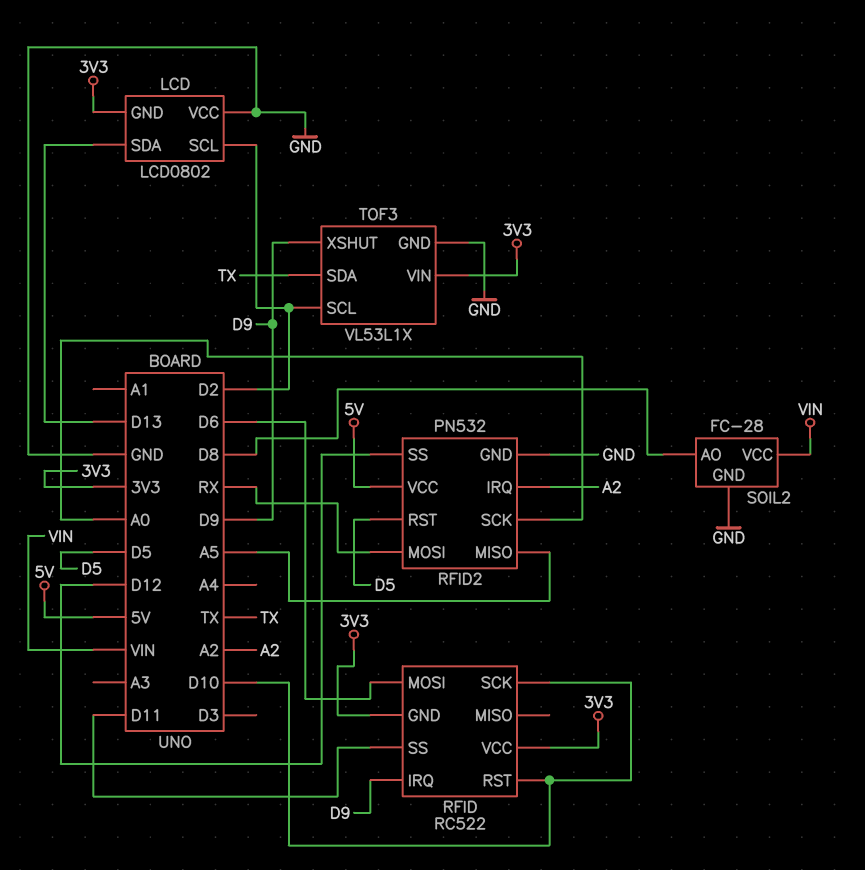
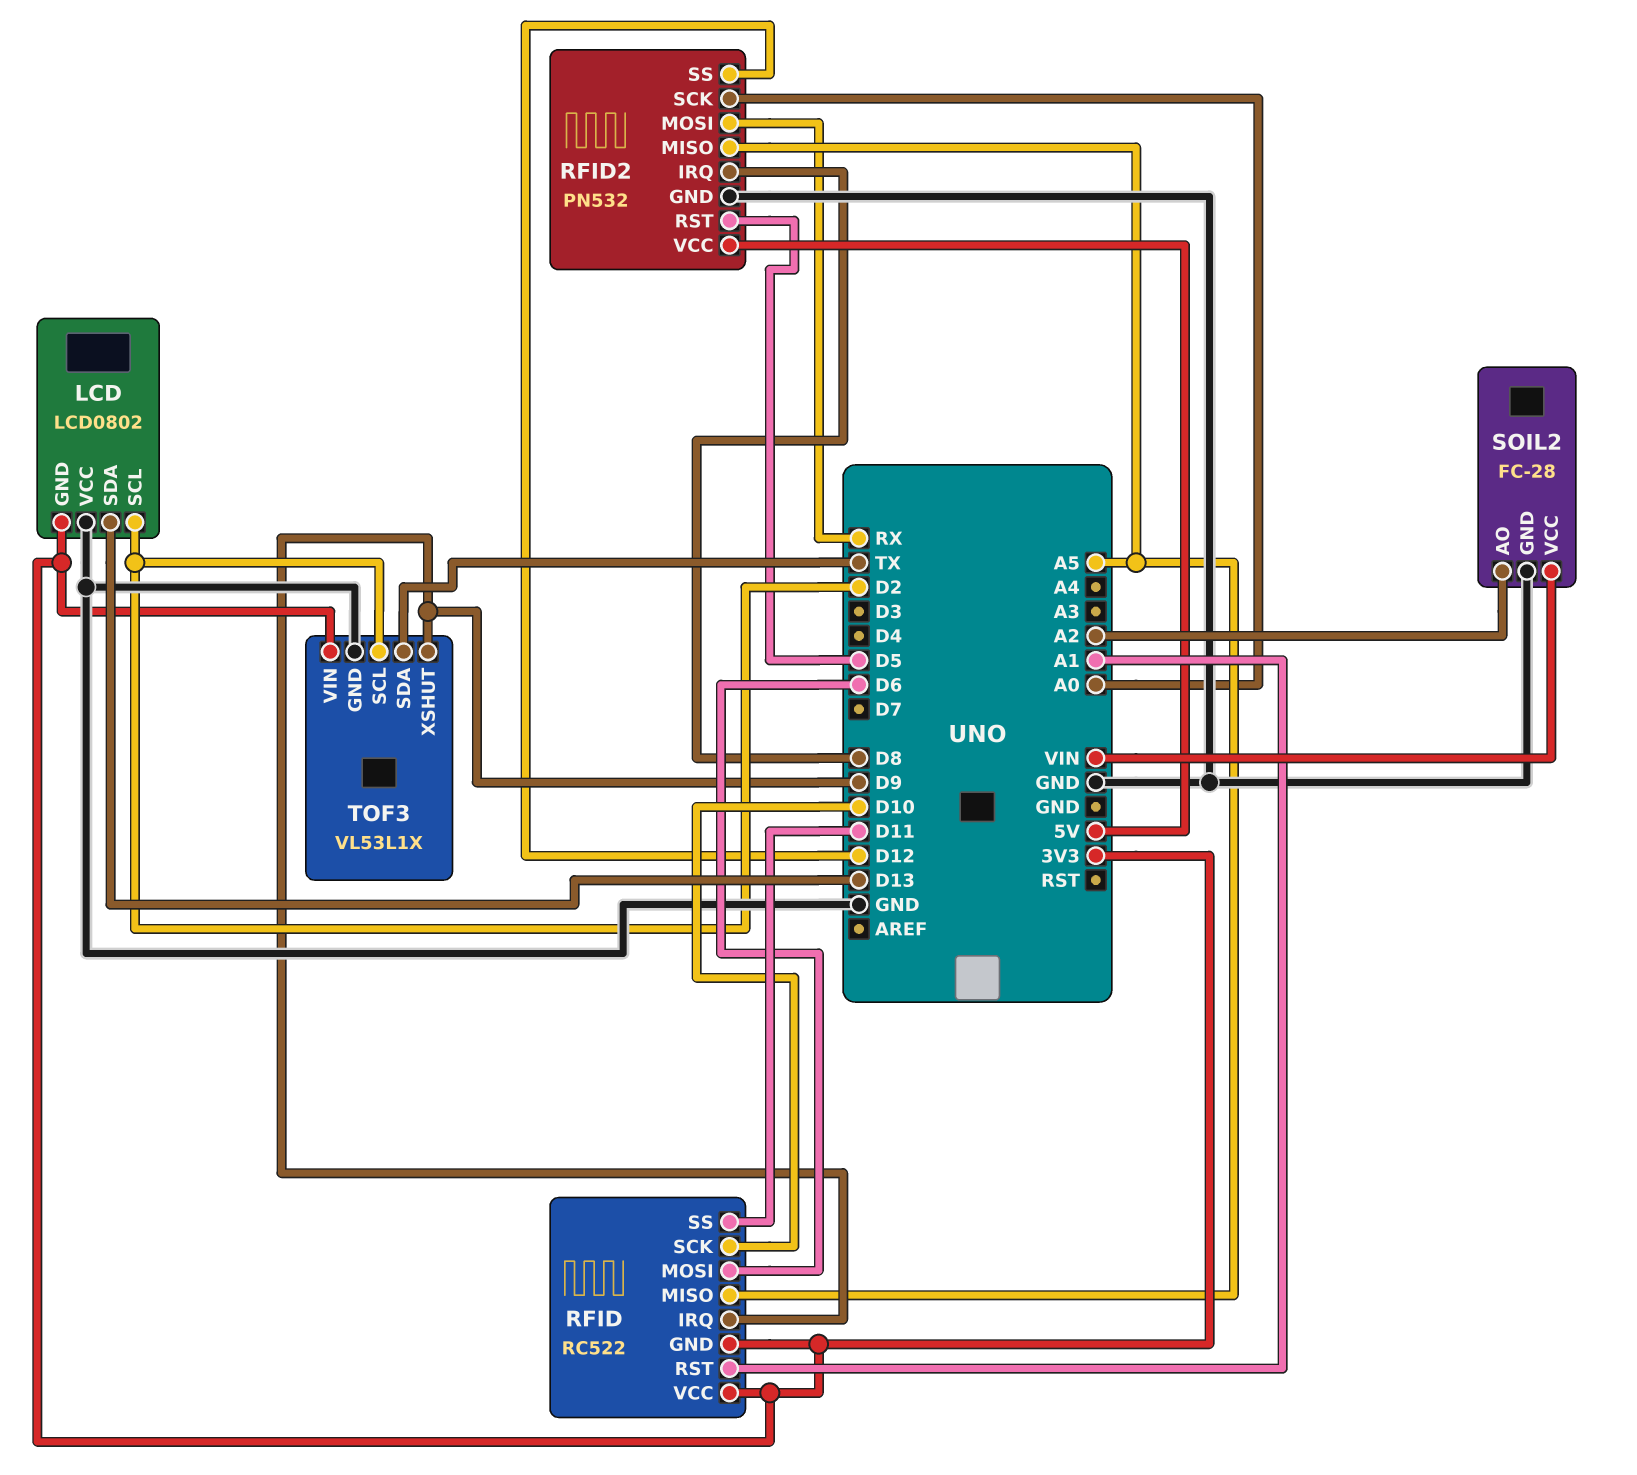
RFID pin MISO: none -> A5
RFID pin RST: D10 -> A1
RFID2 pin IRQ: A2 -> D8
SOIL2 pin AO: D8 -> A2

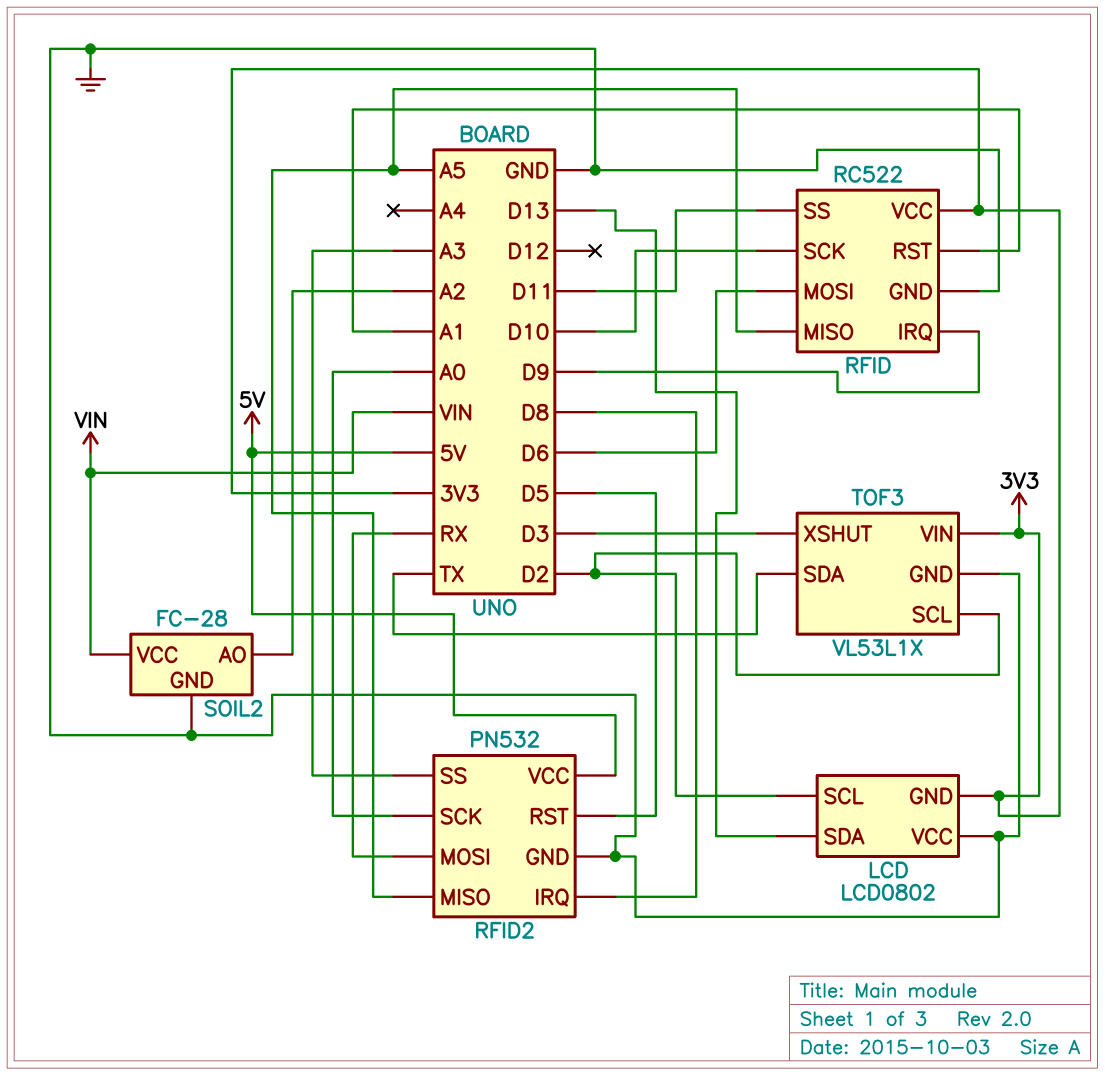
RFID pin GND: 3V3 -> GND
RFID2 pin SS: D12 -> A3
TOF3 pin XSHUT: D9 -> D3

